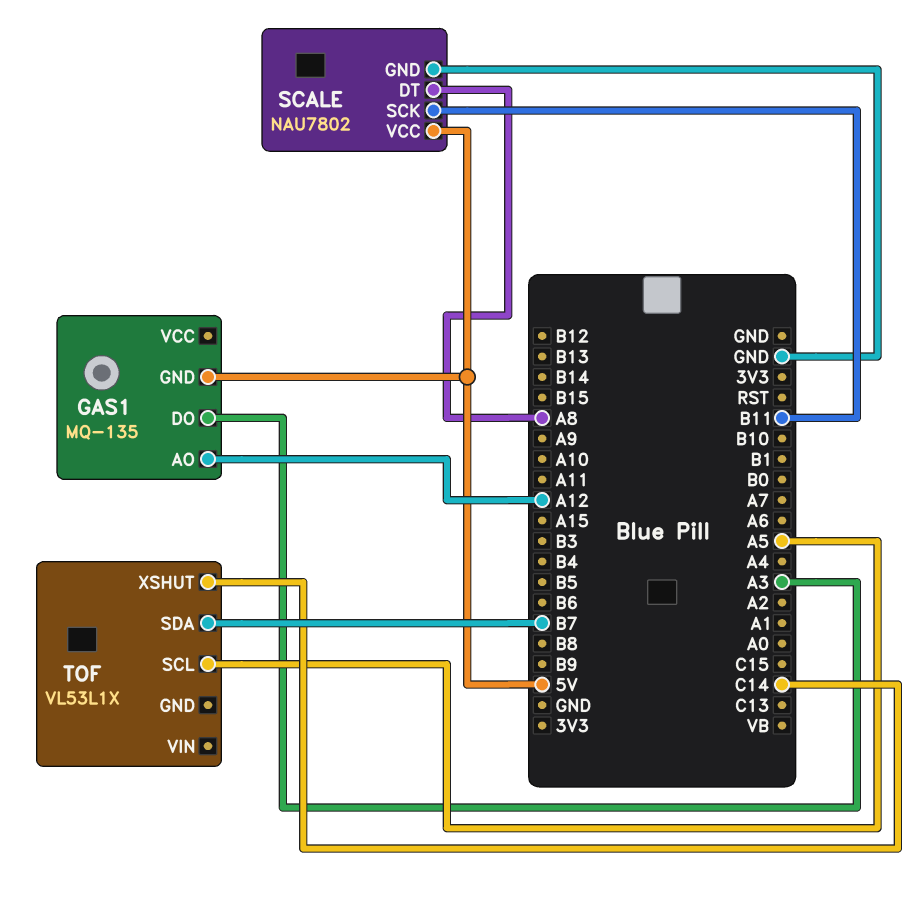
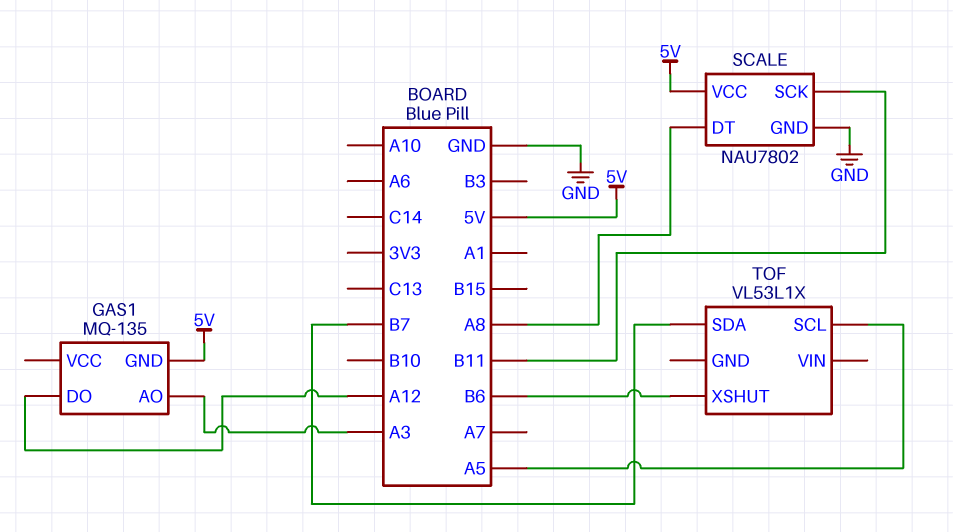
GAS1 pin AO: A12 -> A3
GAS1 pin DO: A3 -> A12
TOF pin XSHUT: C14 -> B6

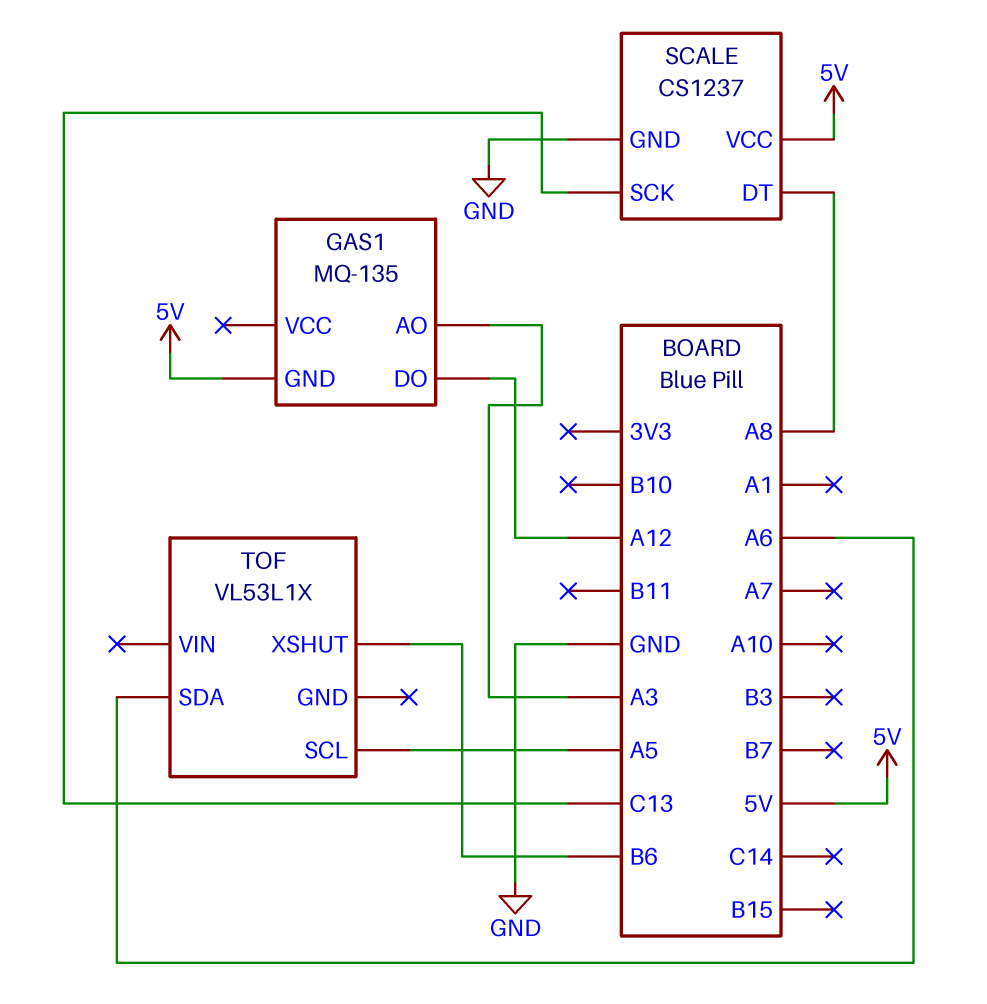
SCALE: NAU7802 -> CS1237
SCALE pin SCK: B11 -> C13
TOF pin SDA: B7 -> A6

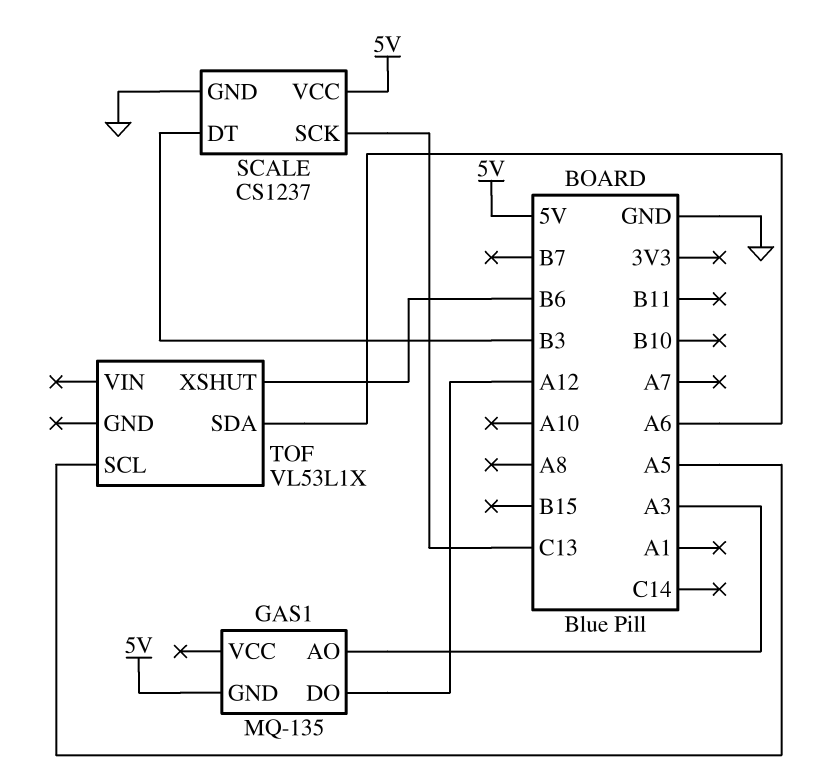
SCALE pin DT: A8 -> B3

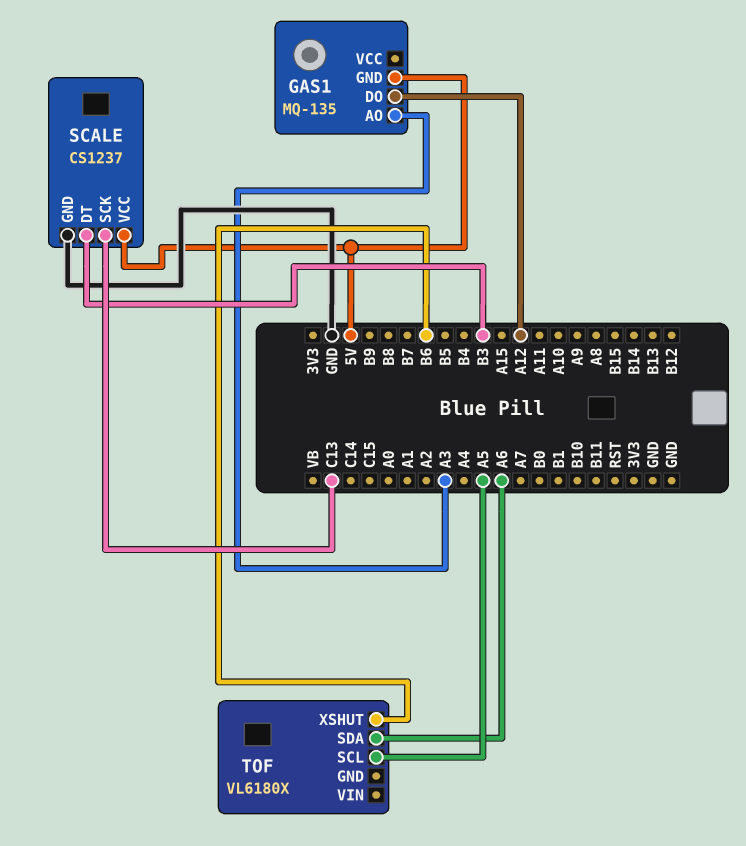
TOF: VL53L1X -> VL6180X

